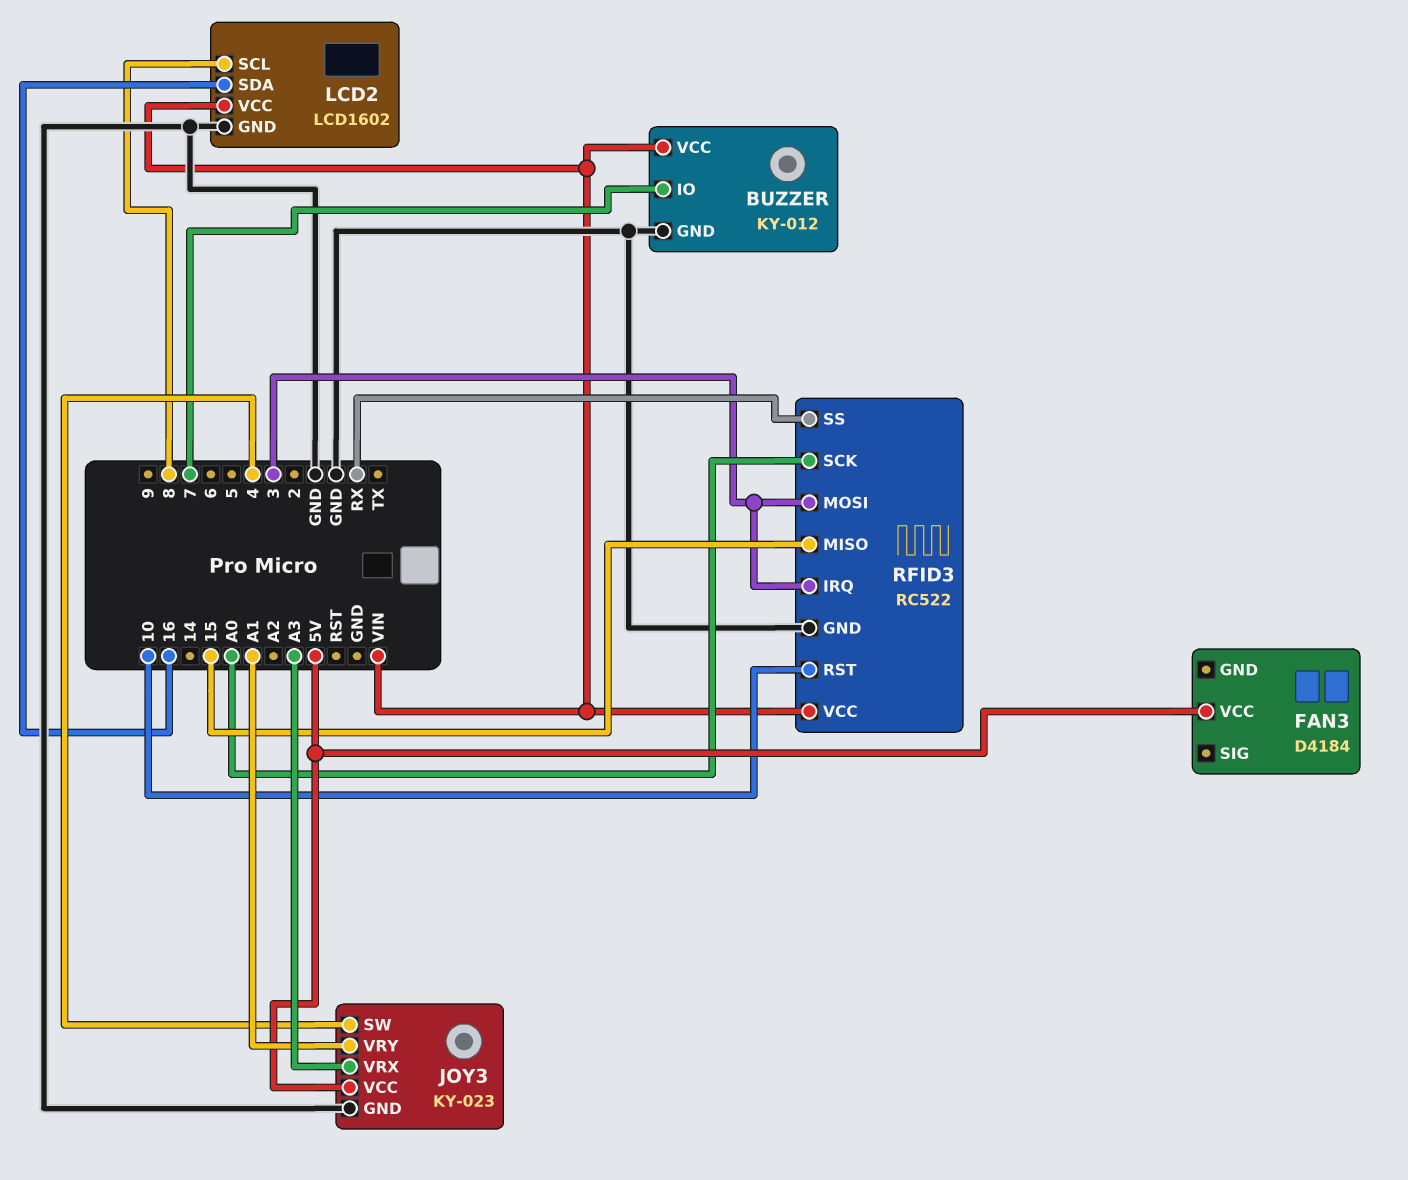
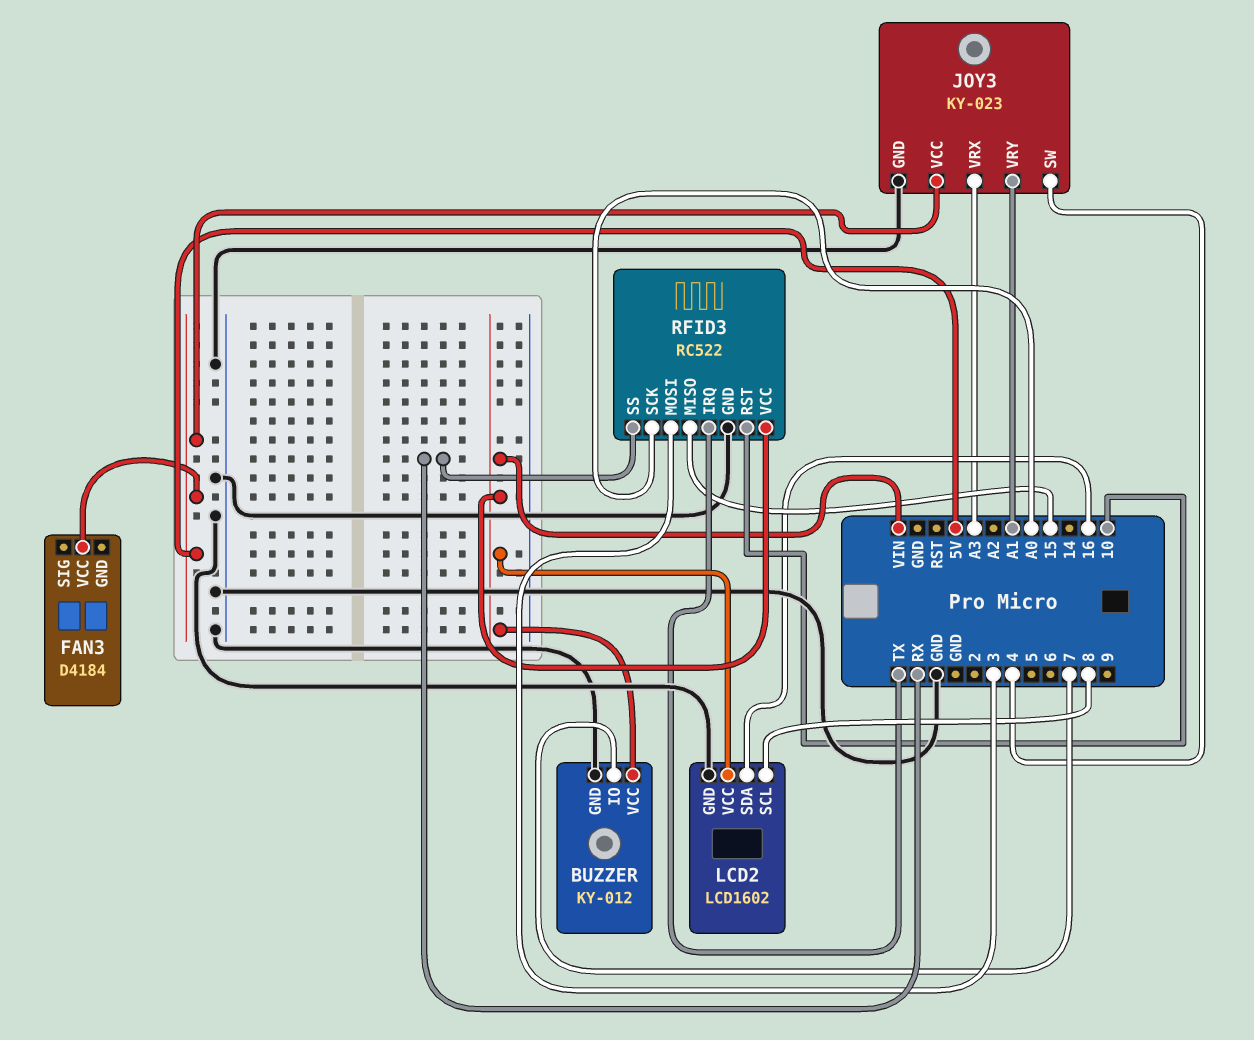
RFID3 pin IRQ: 3 -> TX

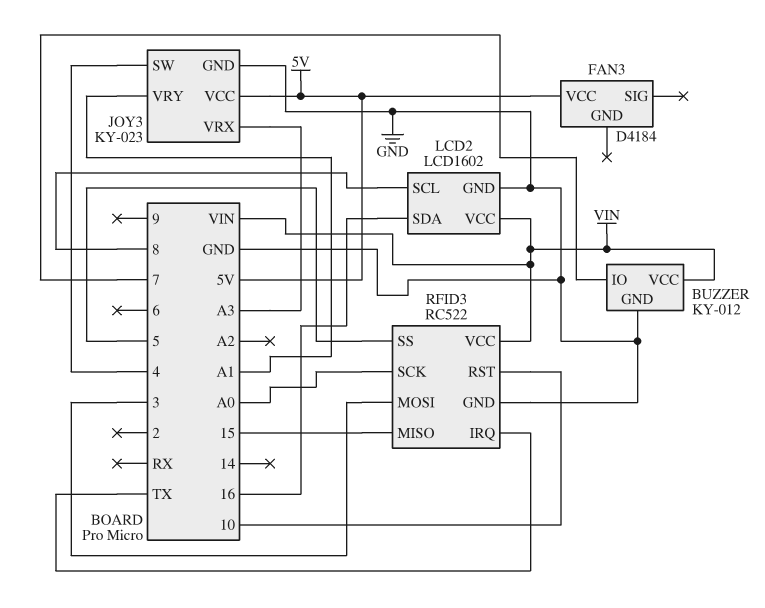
RFID3 pin SS: RX -> 5

